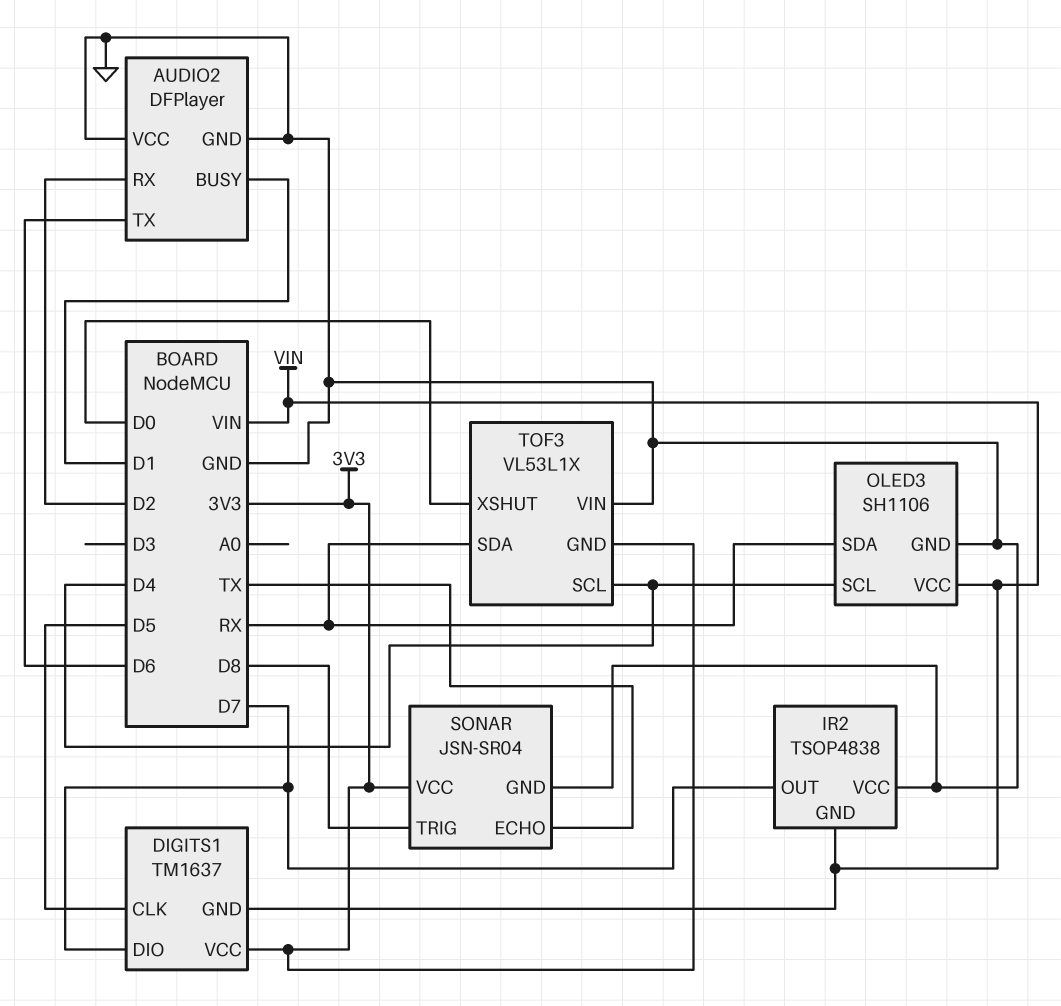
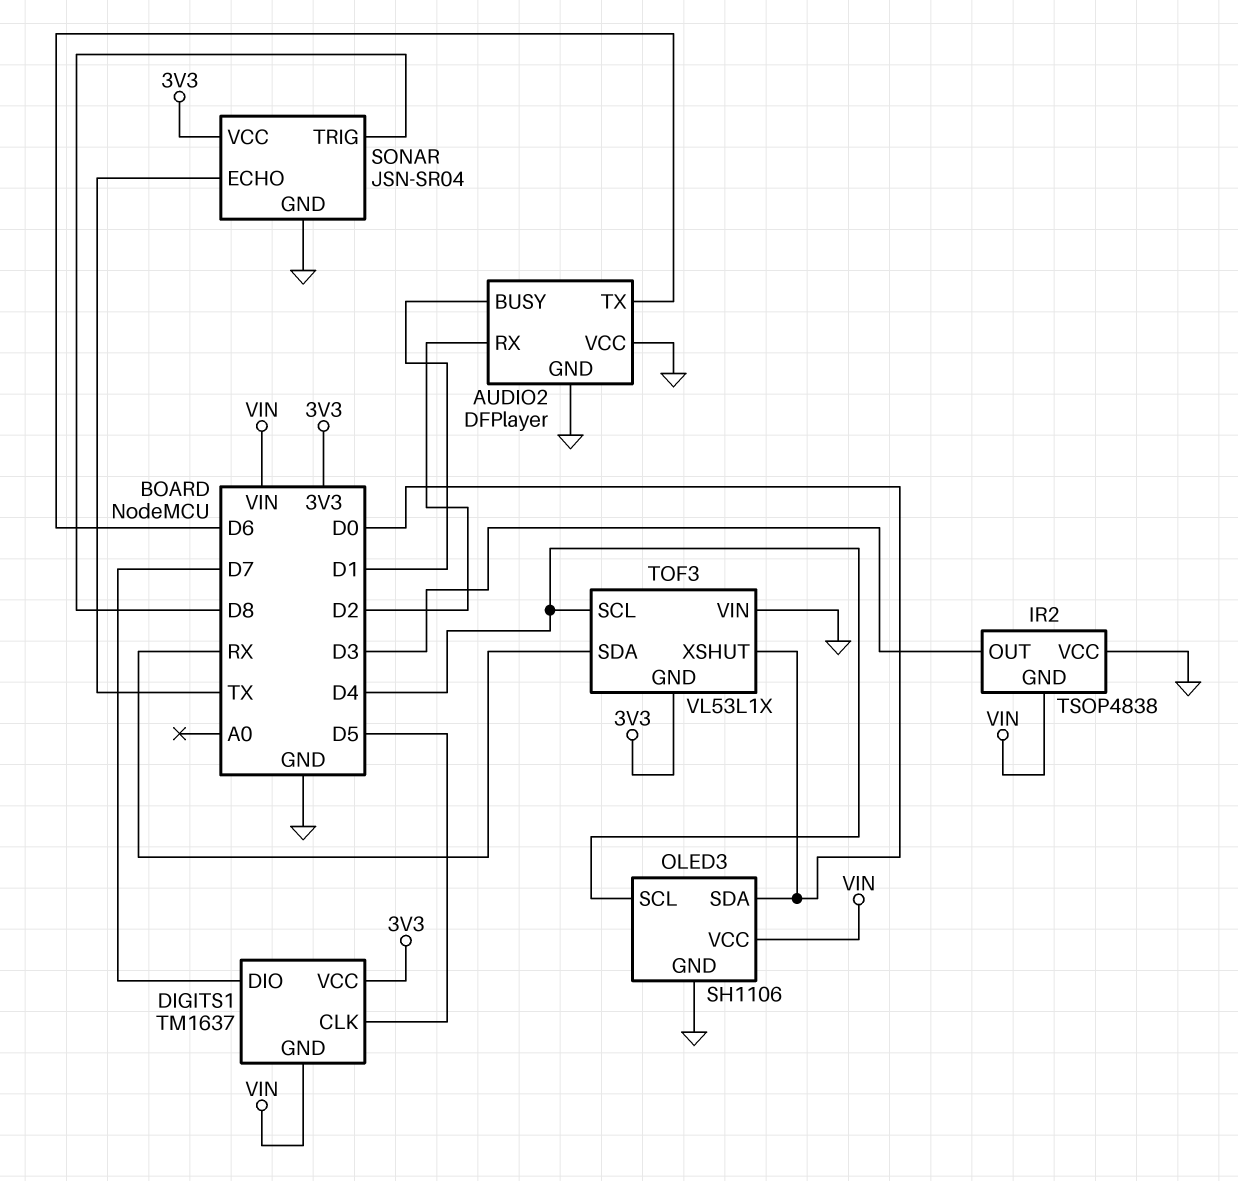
IR2 pin OUT: D7 -> D3
OLED3 pin SDA: RX -> D0

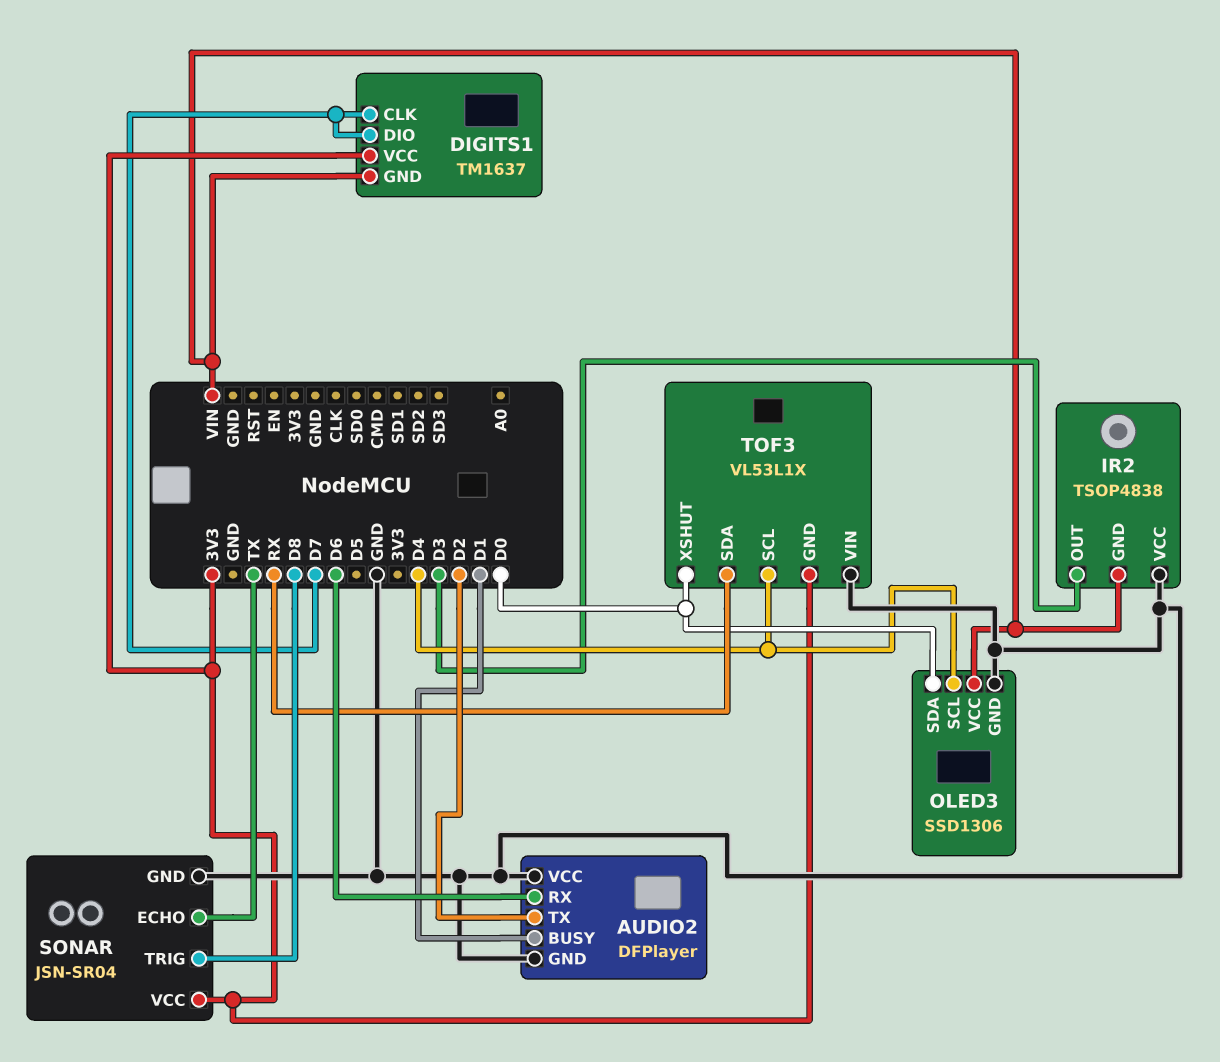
AUDIO2 pin RX: D2 -> D6
AUDIO2 pin TX: D6 -> D2
DIGITS1 pin CLK: D5 -> D7
OLED3: SH1106 -> SSD1306

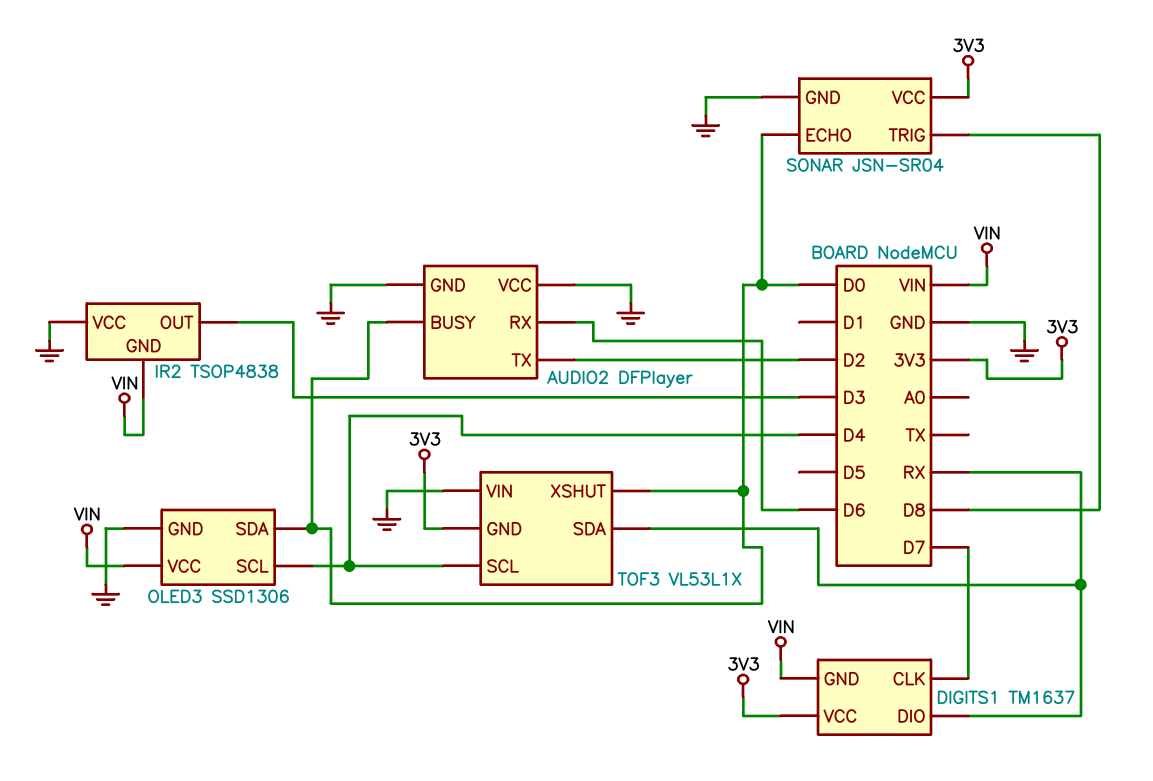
AUDIO2 pin BUSY: D1 -> D0
DIGITS1 pin DIO: D7 -> RX
SONAR pin ECHO: TX -> D0

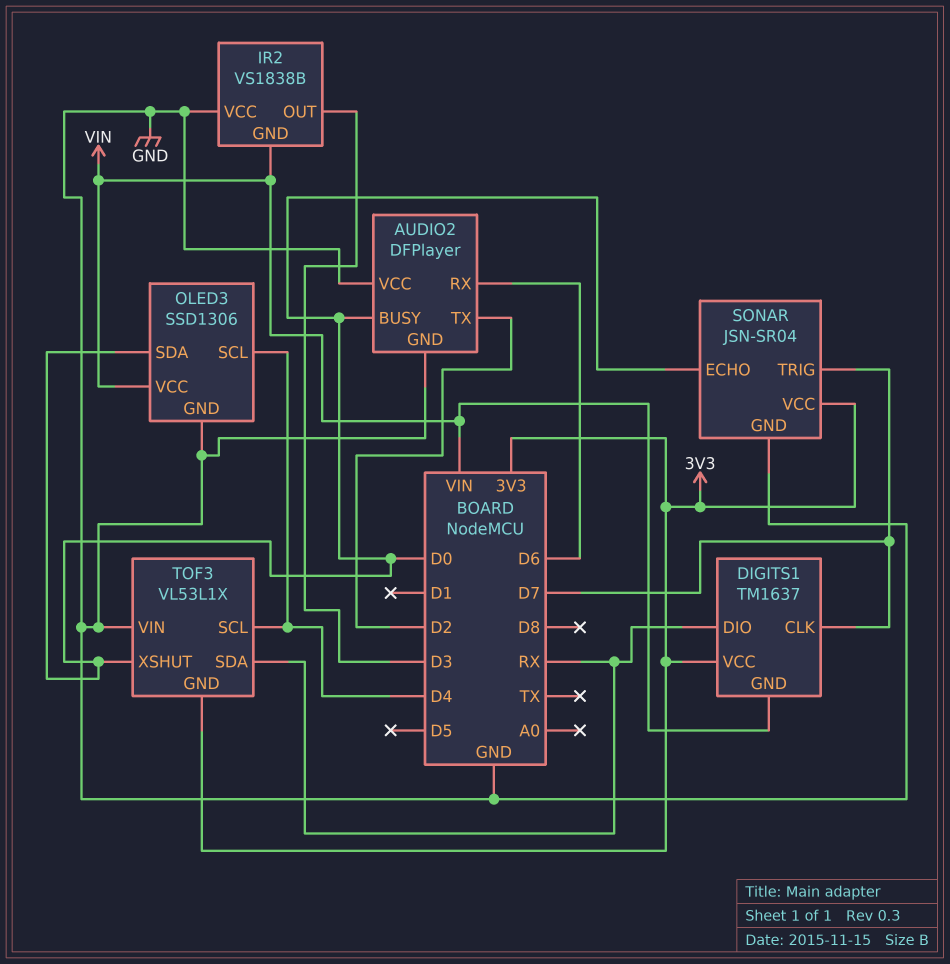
IR2: TSOP4838 -> VS1838B
SONAR pin TRIG: D8 -> D7

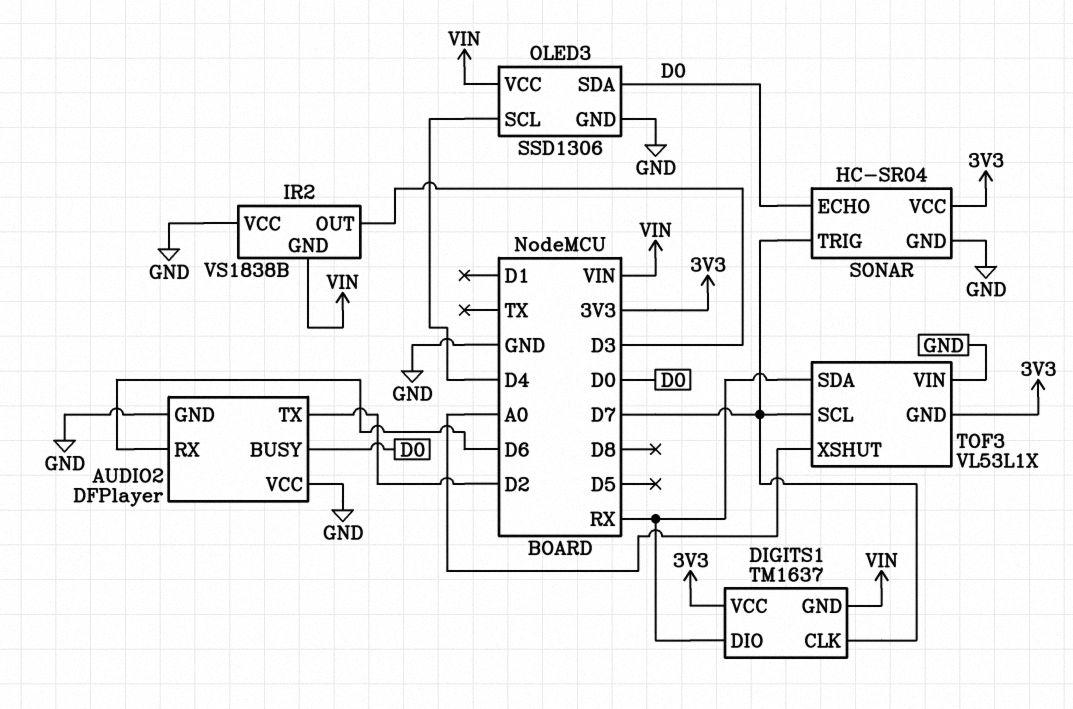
SONAR: JSN-SR04 -> HC-SR04
TOF3 pin SCL: D4 -> D7
TOF3 pin XSHUT: D0 -> A0

